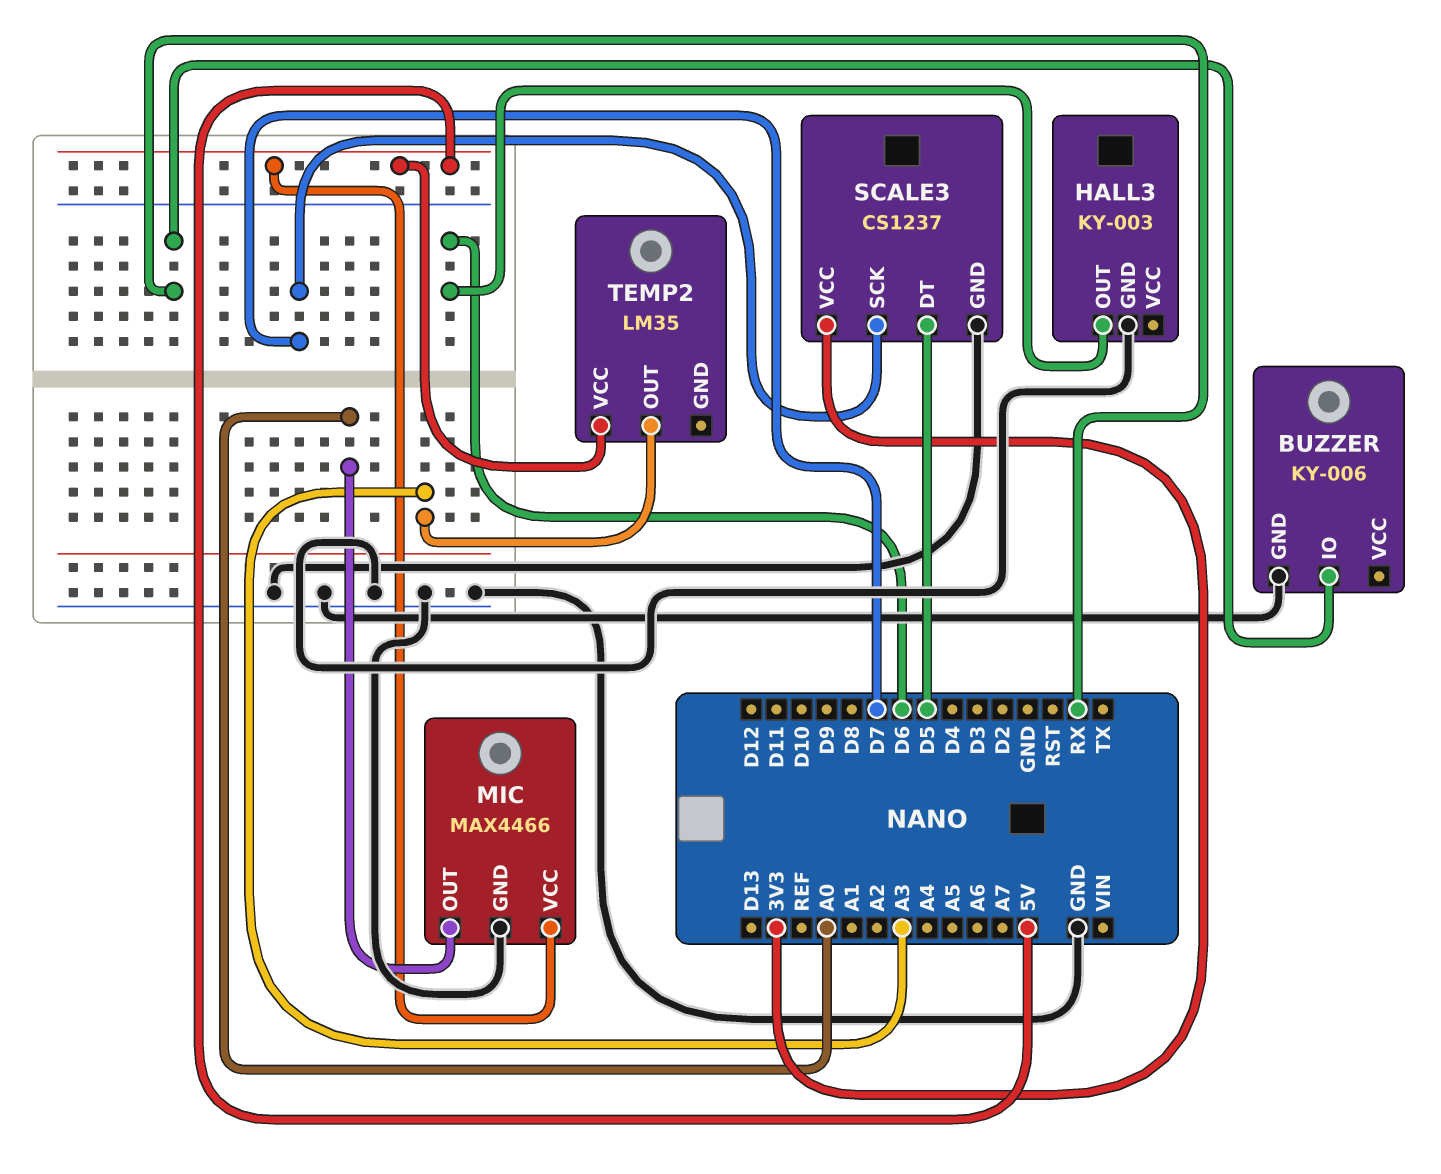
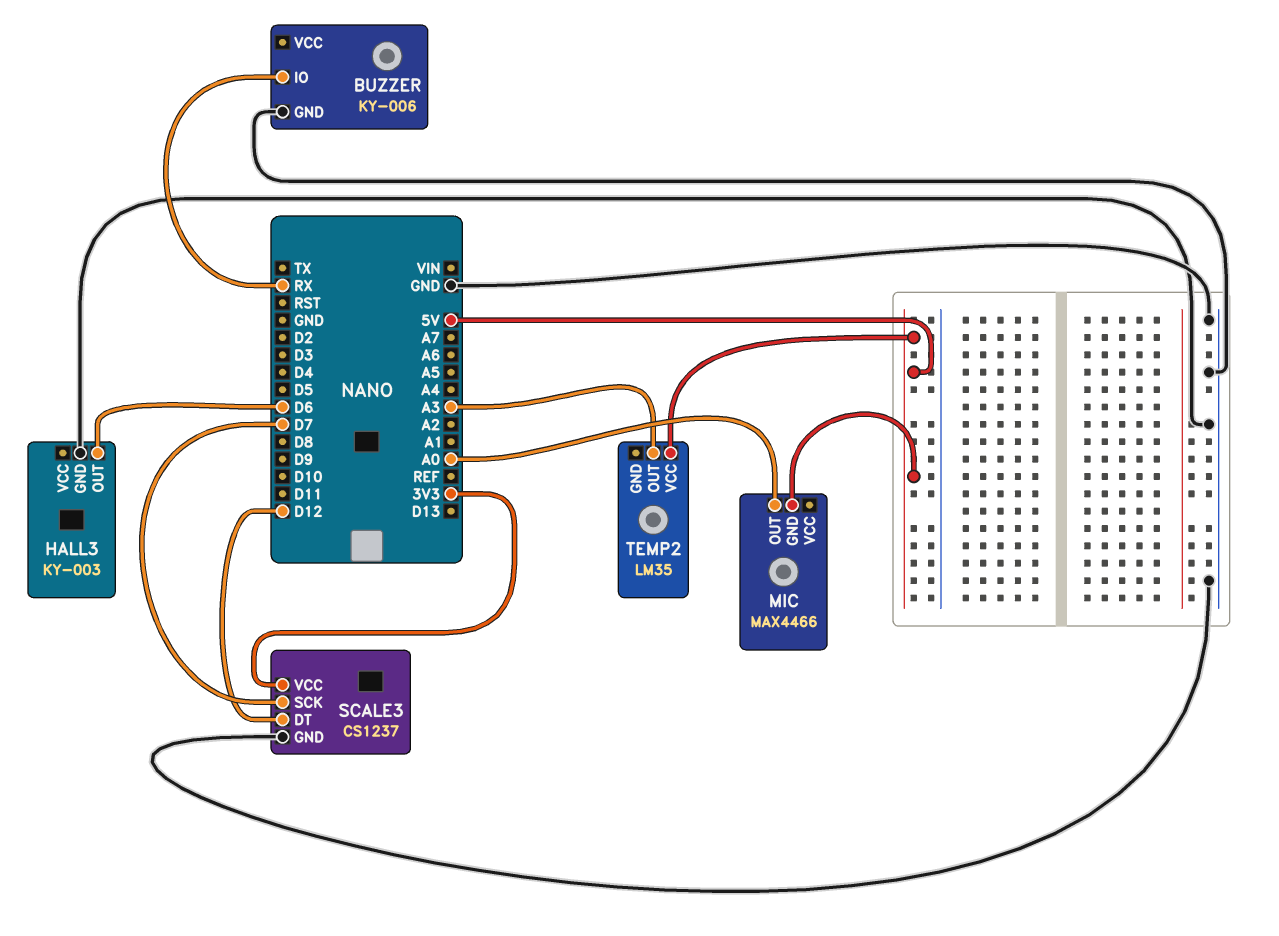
MIC pin GND: GND -> 5V
MIC pin VCC: 5V -> none
SCALE3 pin DT: D5 -> D12

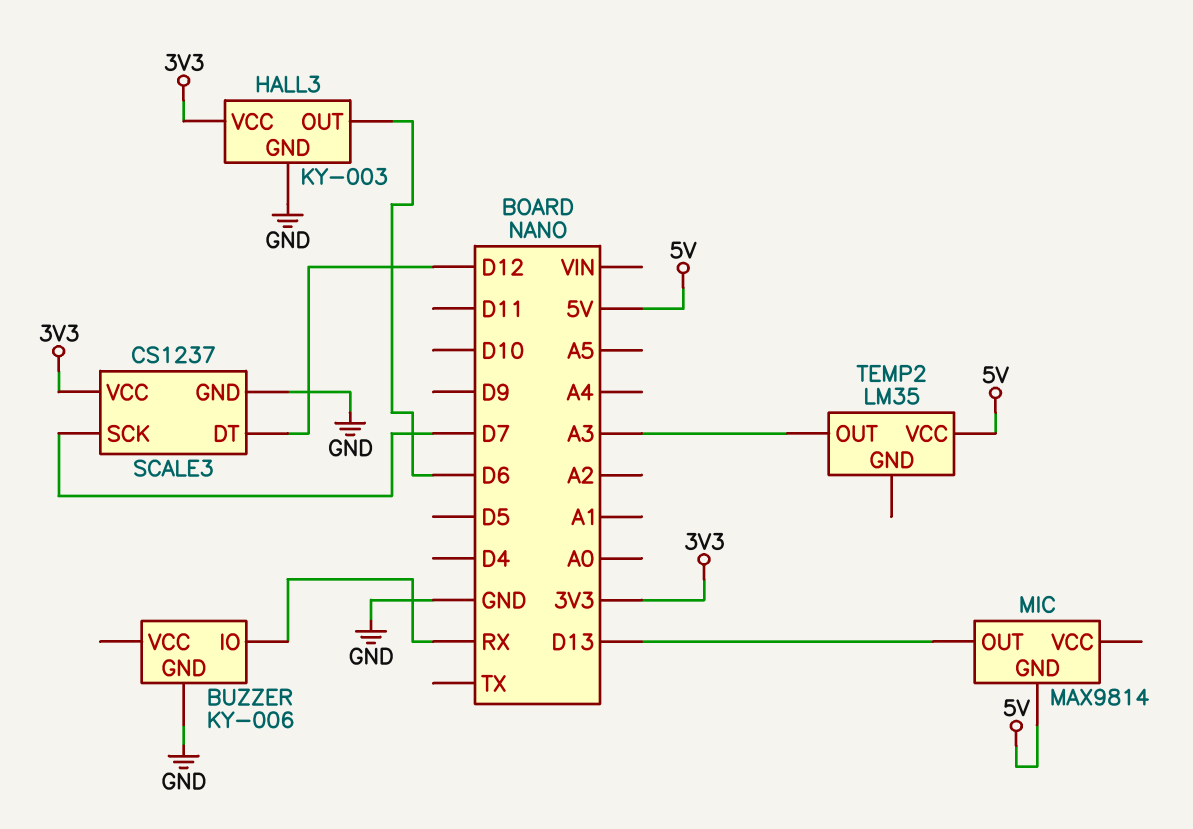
HALL3 pin VCC: none -> 3V3
MIC: MAX4466 -> MAX9814
MIC pin OUT: A0 -> D13

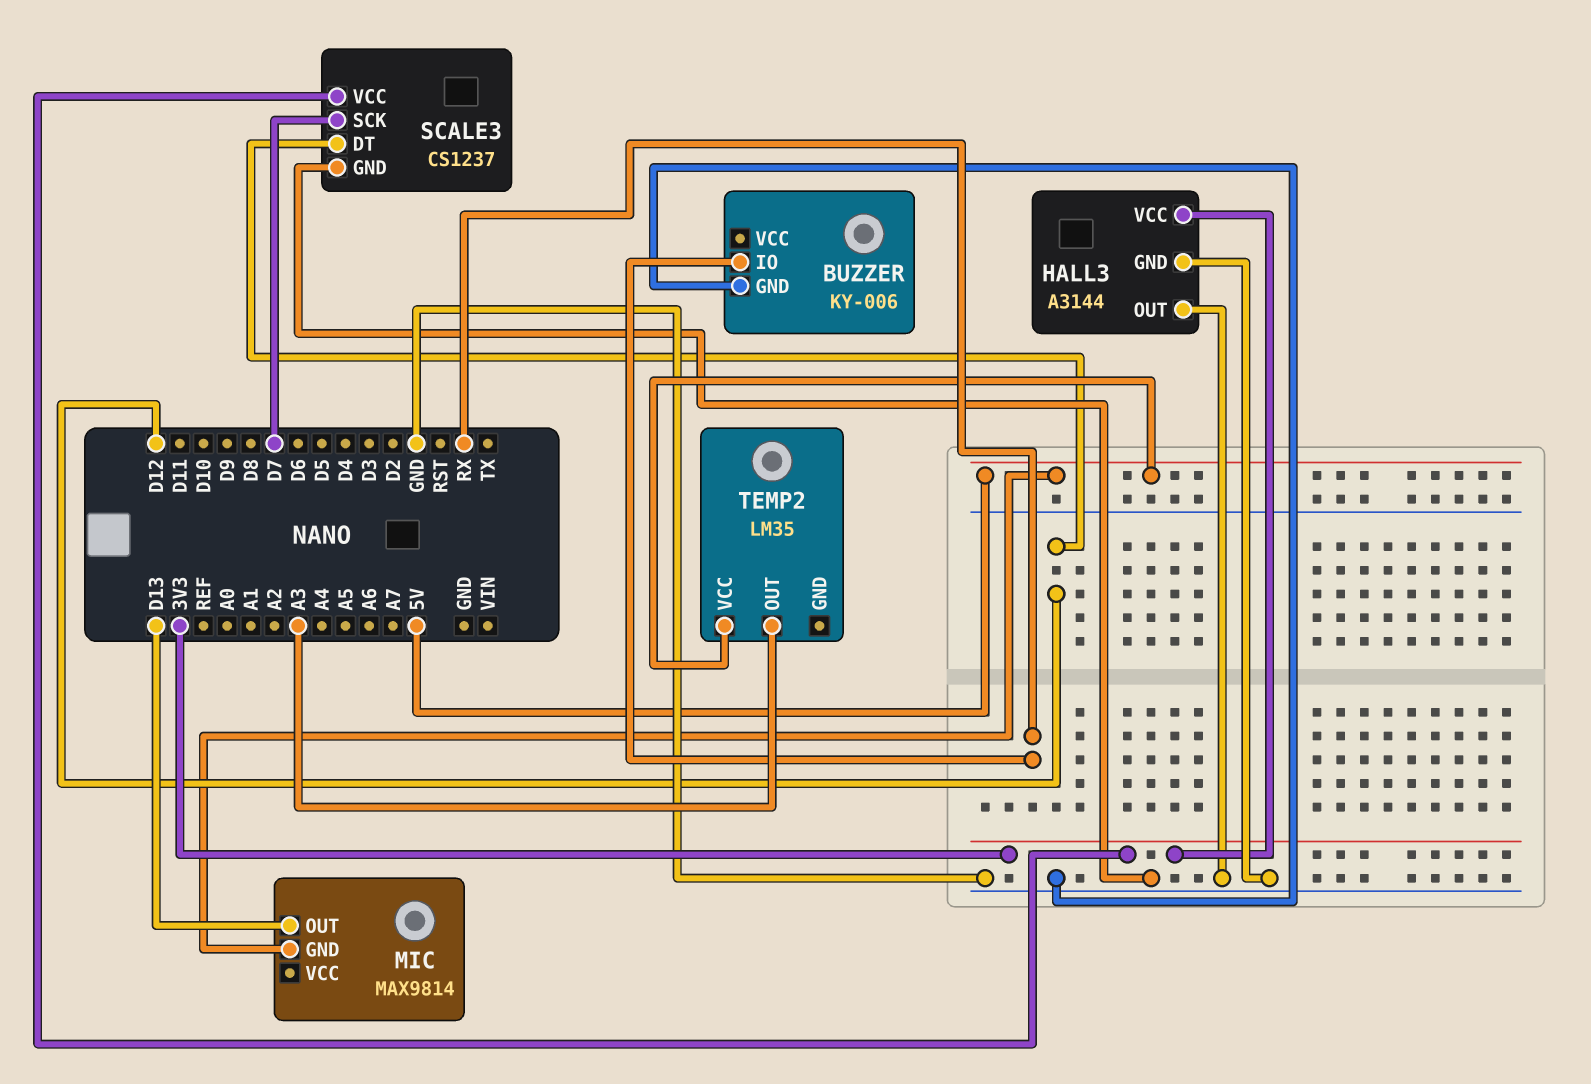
HALL3: KY-003 -> A3144
HALL3 pin OUT: D6 -> GND

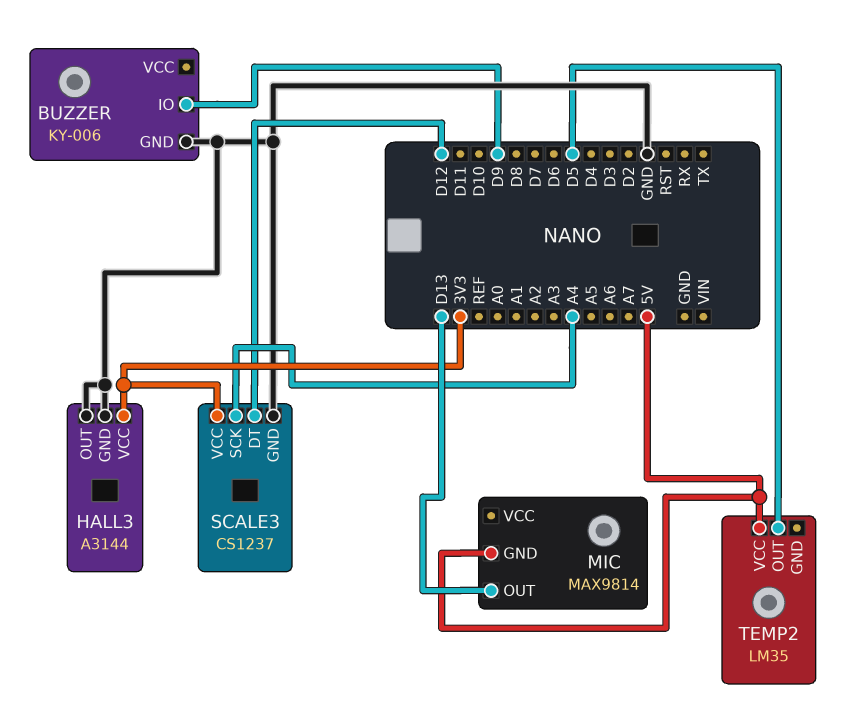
BUZZER pin IO: RX -> D9
SCALE3 pin SCK: D7 -> A4
TEMP2 pin OUT: A3 -> D5

